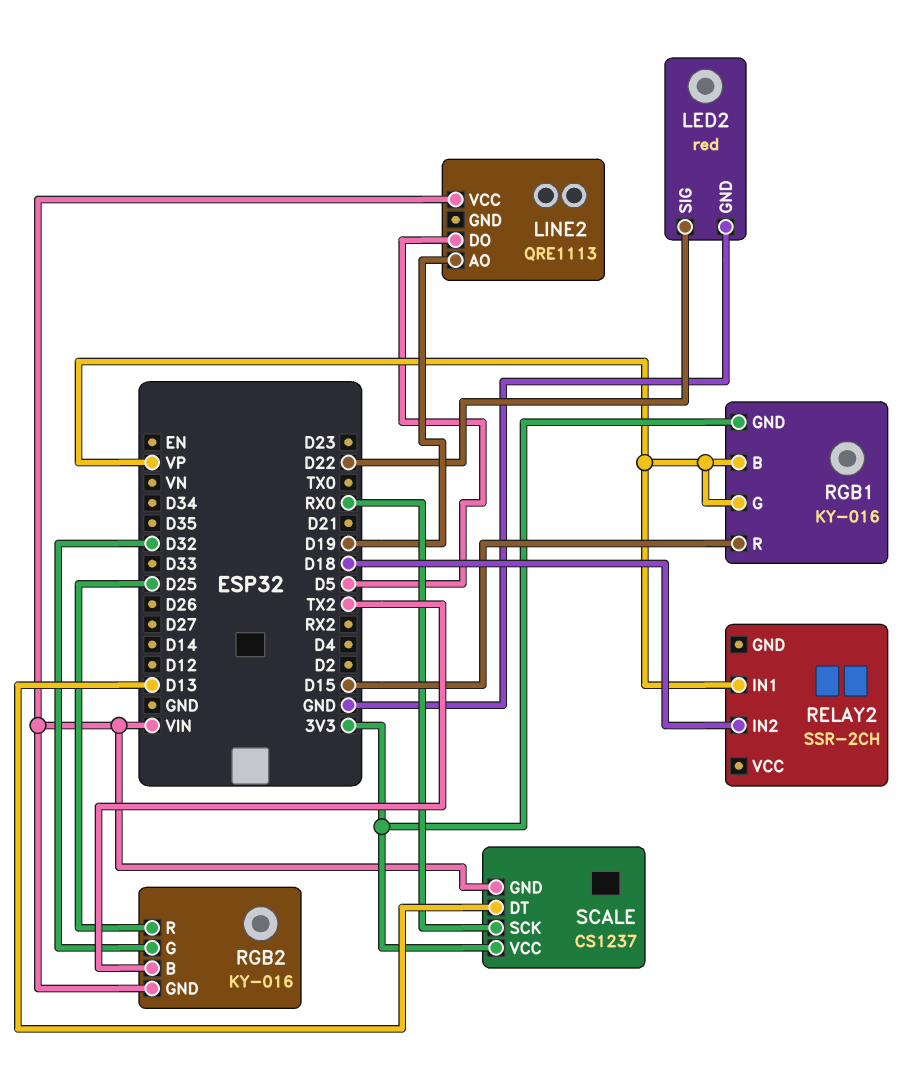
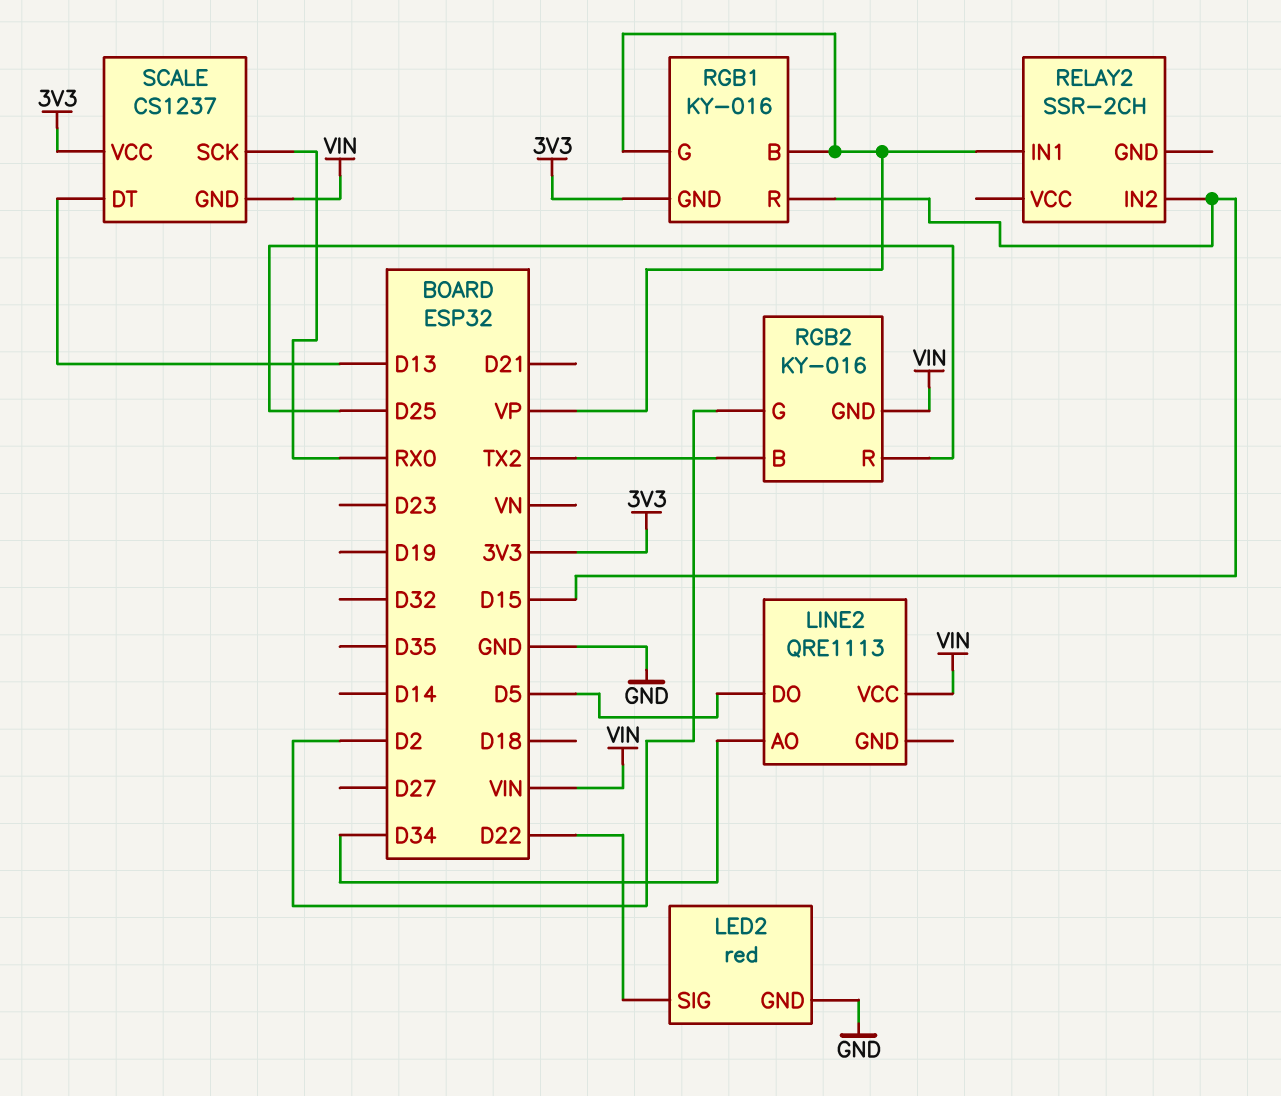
LINE2 pin AO: D19 -> D34
RELAY2 pin IN2: D18 -> D15
RGB2 pin G: D32 -> D2

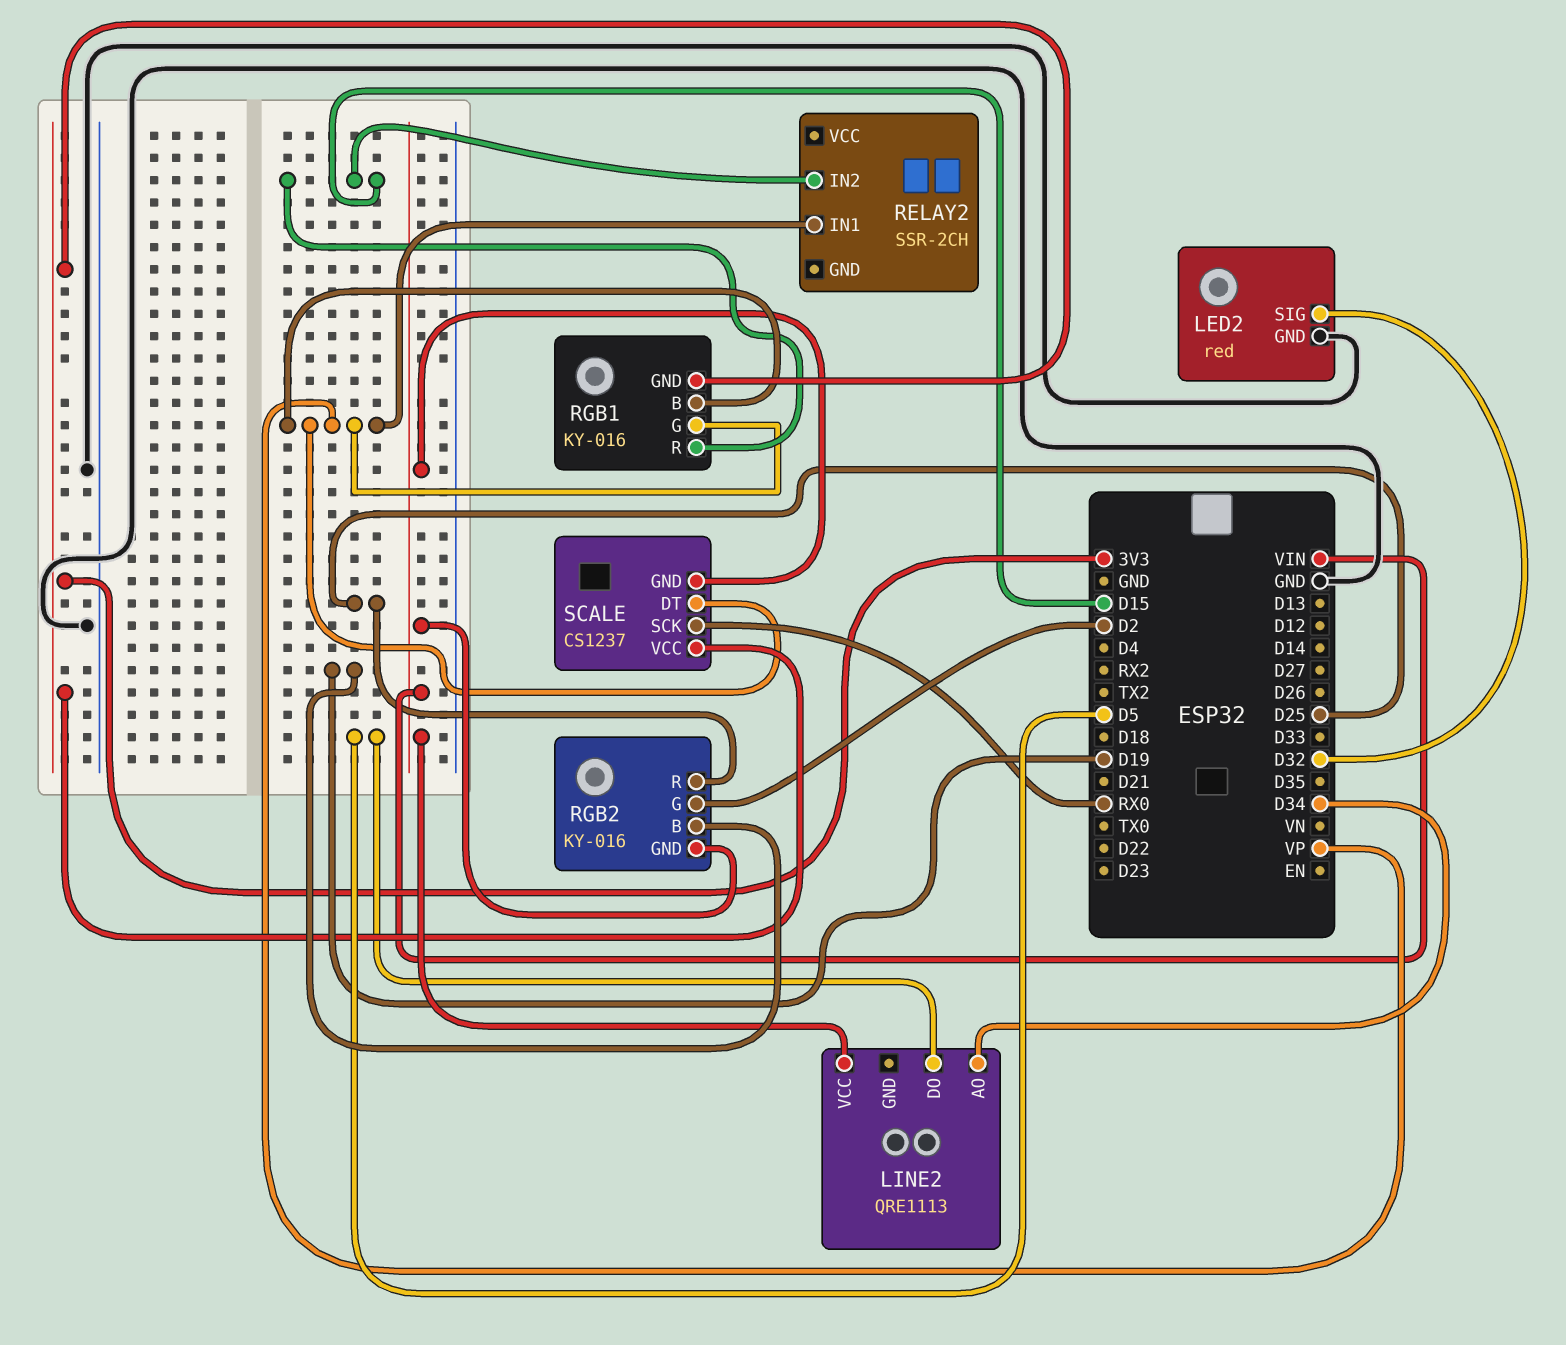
LED2 pin SIG: D22 -> D32
RGB2 pin B: TX2 -> D19
SCALE pin DT: D13 -> VP

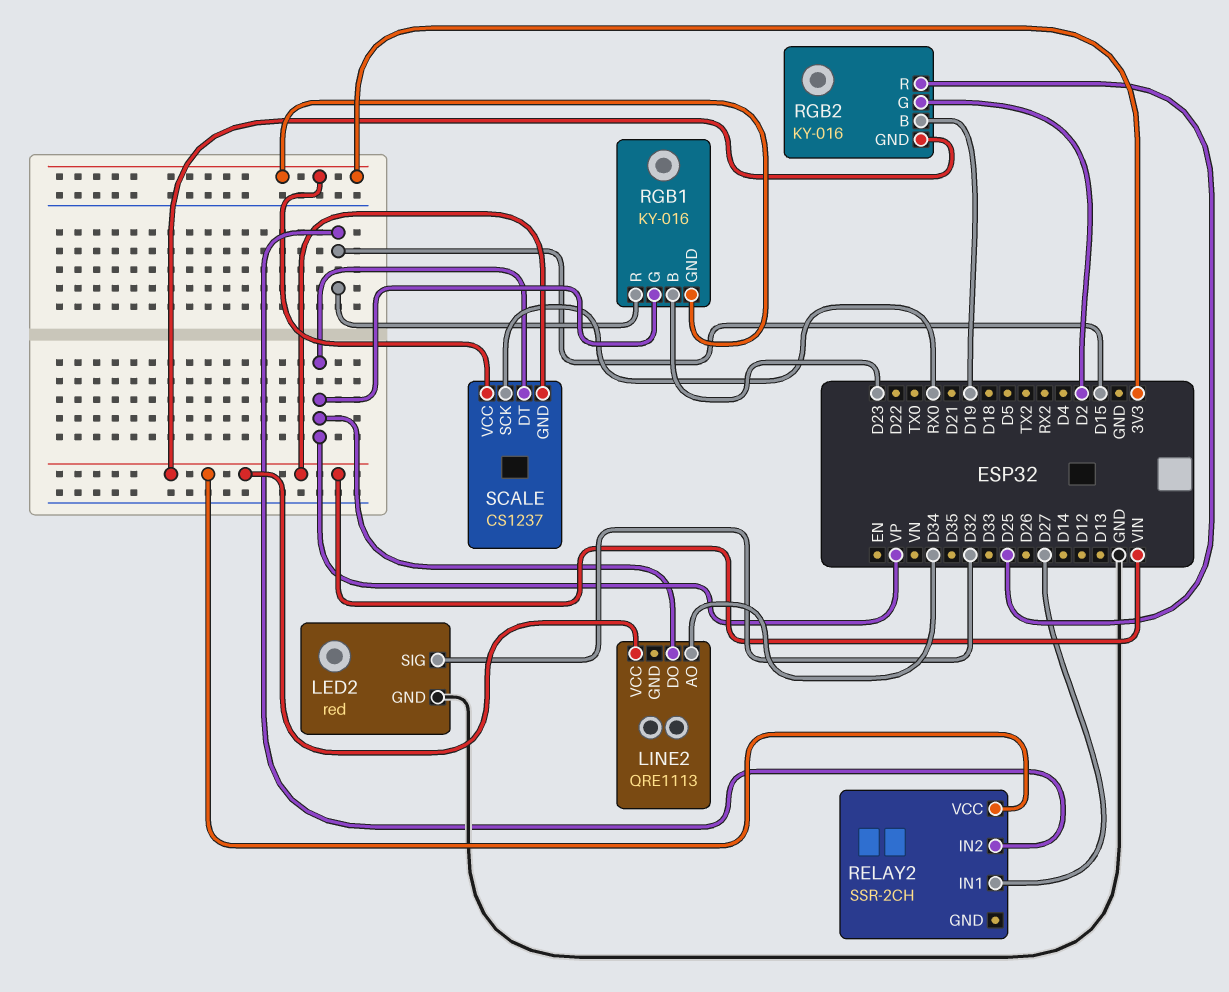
LINE2 pin DO: D5 -> VP
RELAY2 pin IN1: VP -> D27
RELAY2 pin VCC: none -> VIN
RGB1 pin B: VP -> D23

